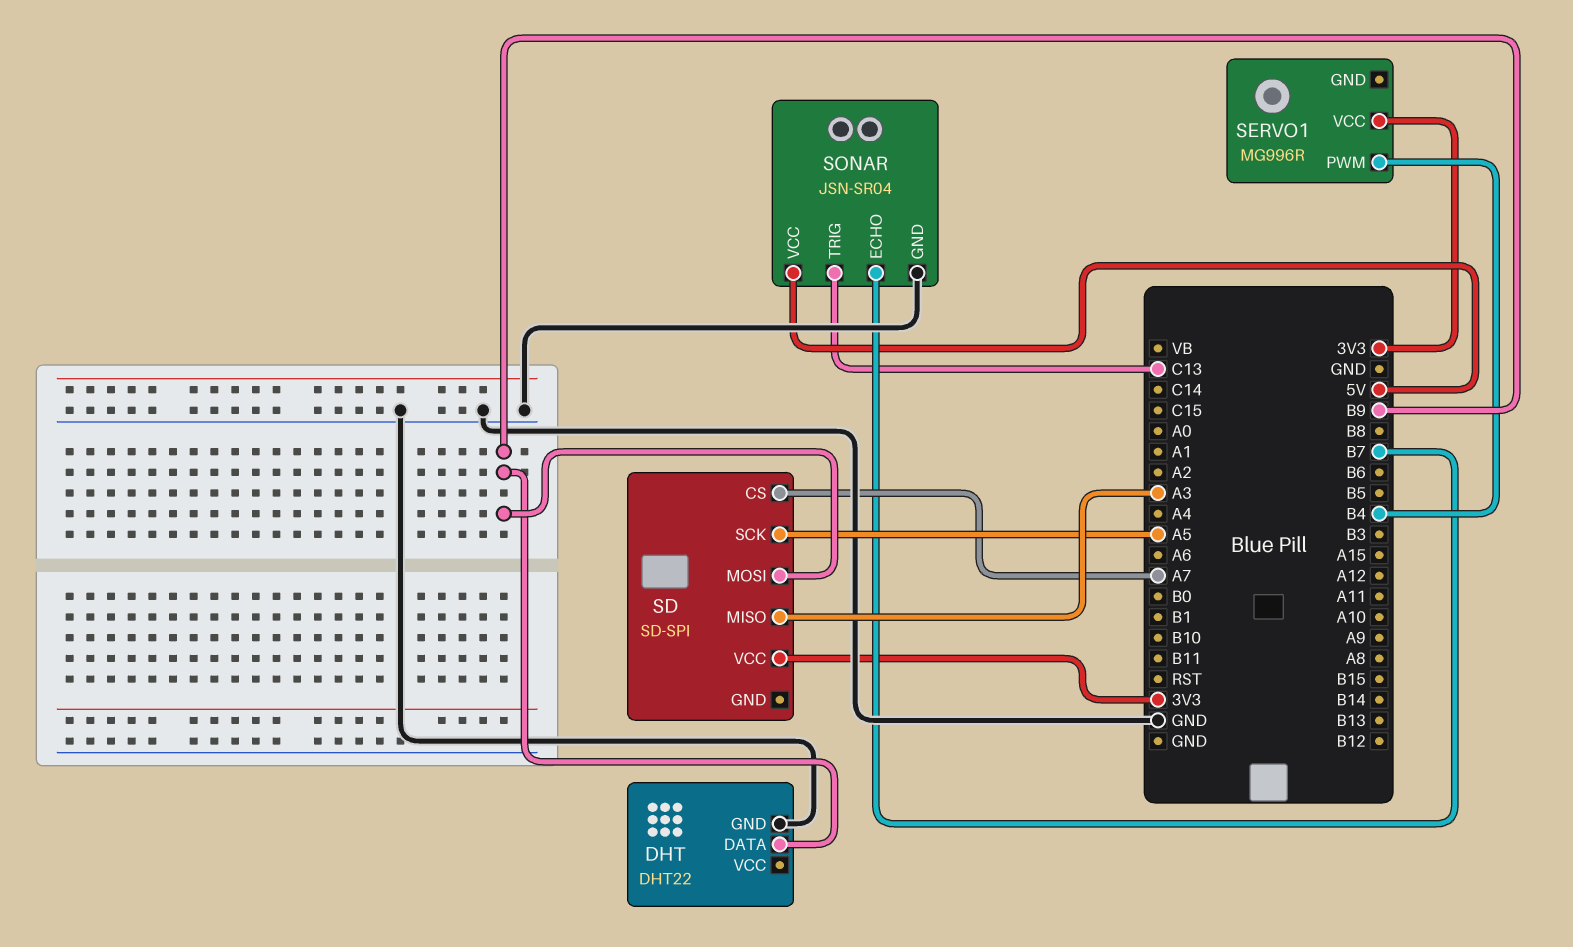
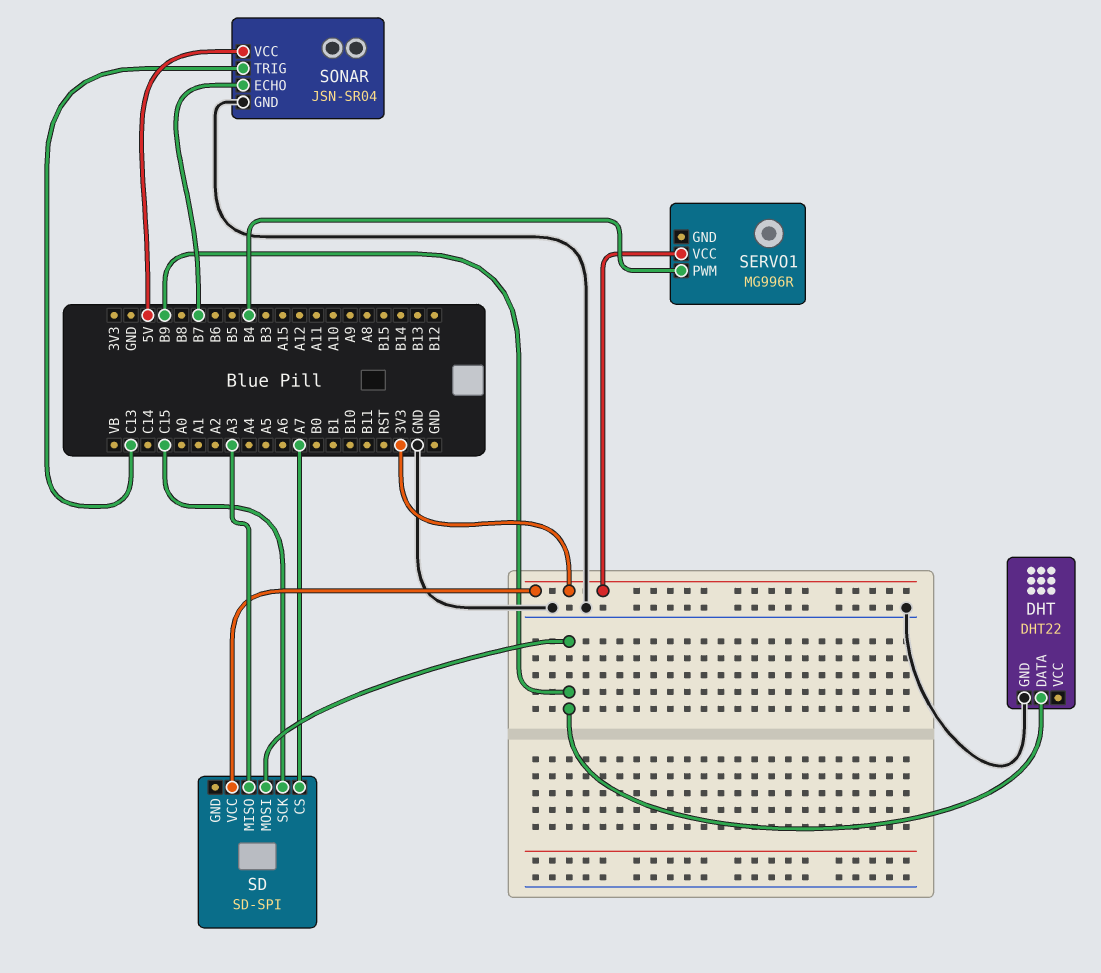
SD pin SCK: A5 -> C15

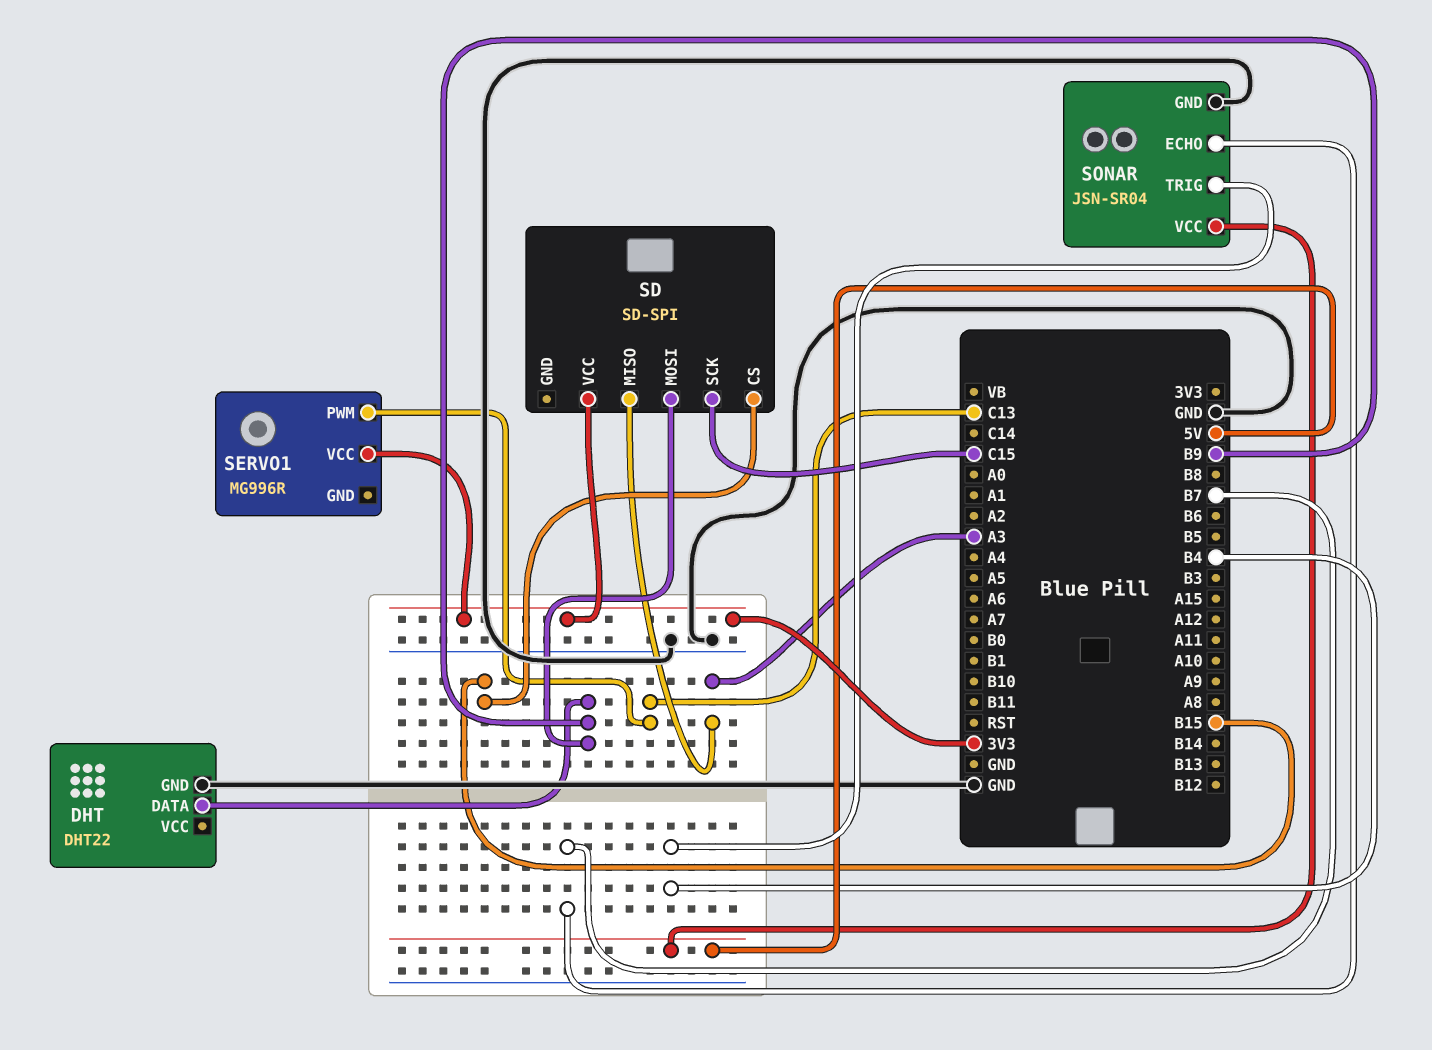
SD pin CS: A7 -> B15
SERVO1 pin PWM: B4 -> C13
SONAR pin TRIG: C13 -> B4

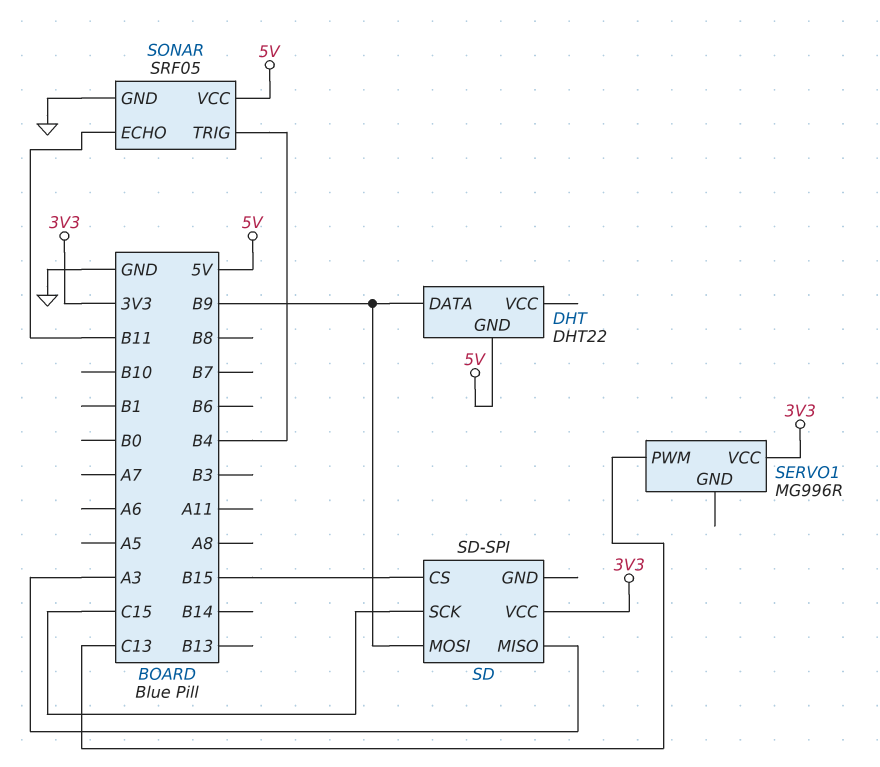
DHT pin GND: GND -> 5V
SONAR: JSN-SR04 -> SRF05
SONAR pin ECHO: B7 -> B11

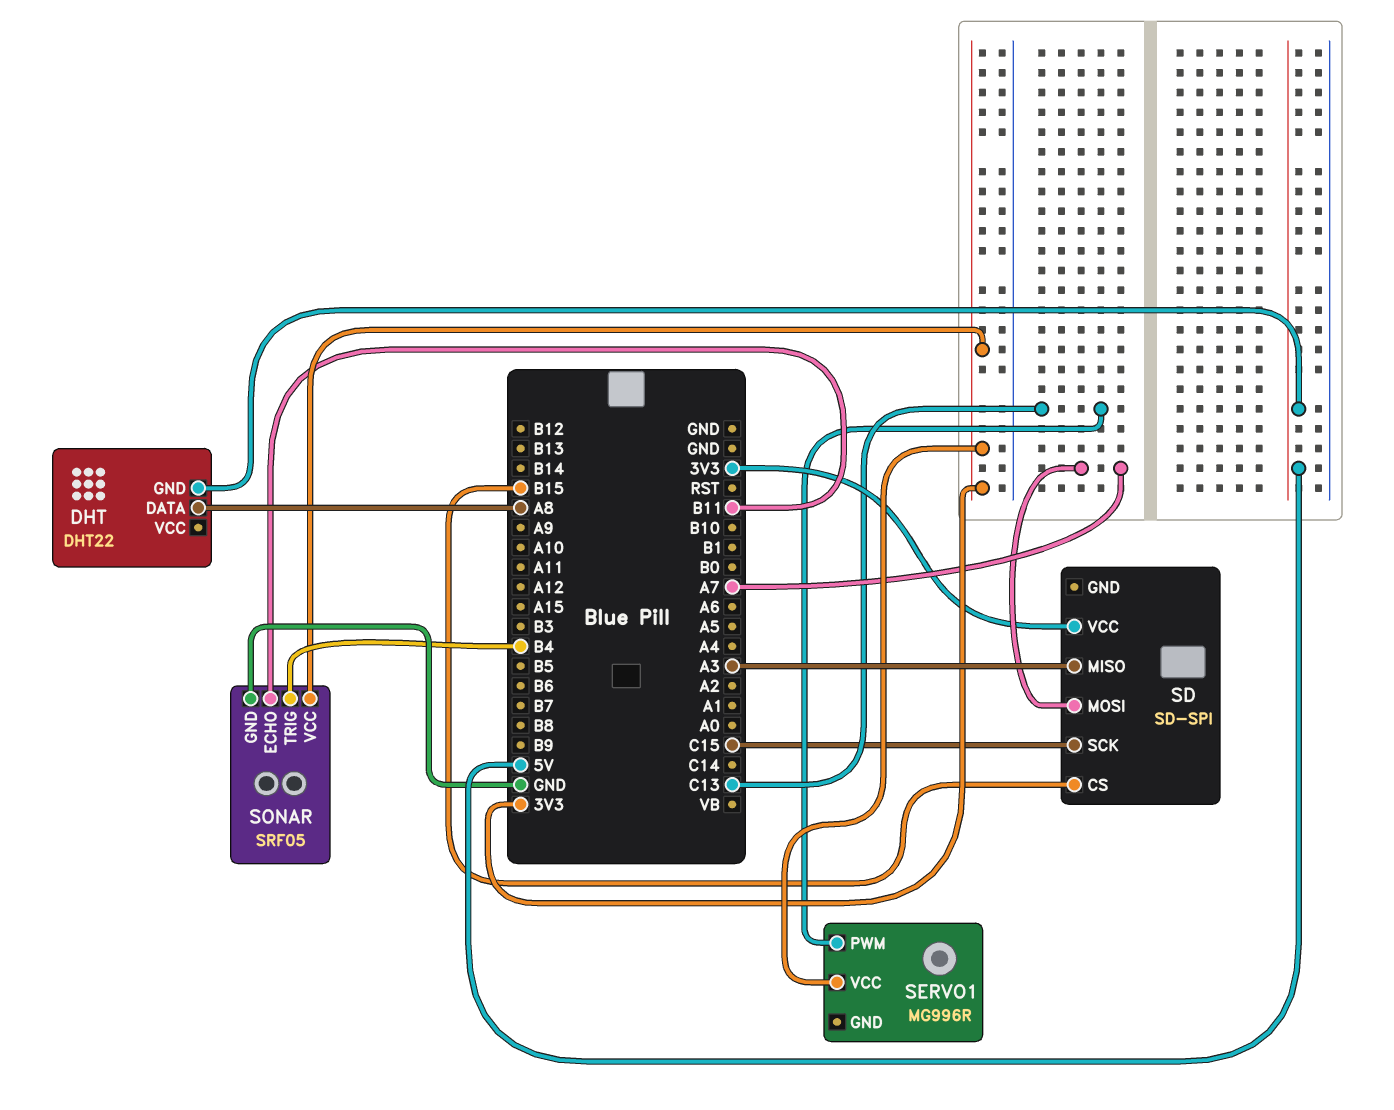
DHT pin DATA: B9 -> A8
SD pin MOSI: B9 -> A7
SONAR pin VCC: 5V -> 3V3

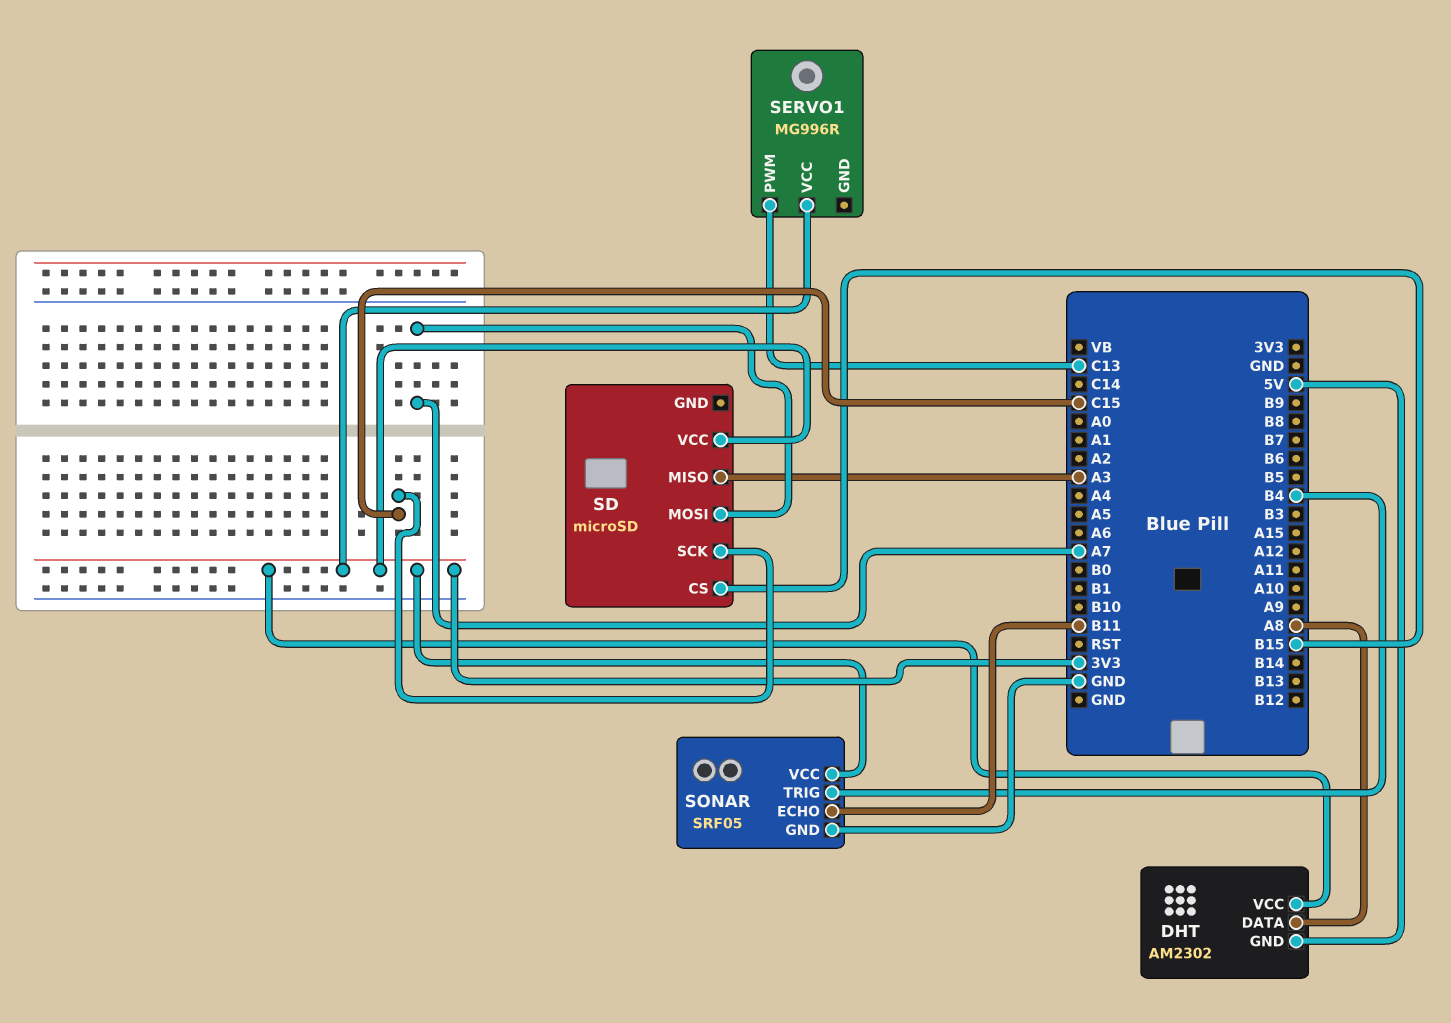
DHT: DHT22 -> AM2302
DHT pin VCC: none -> 3V3
SD: SD-SPI -> microSD

